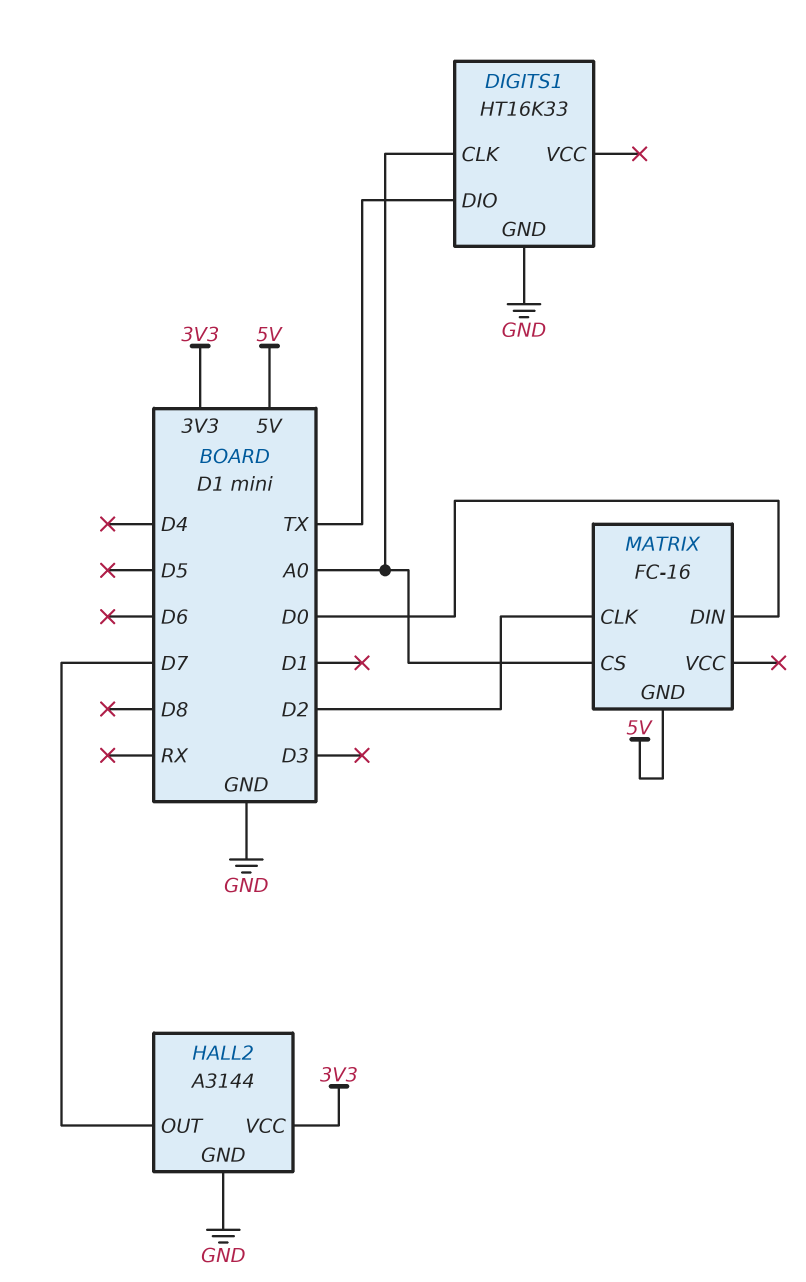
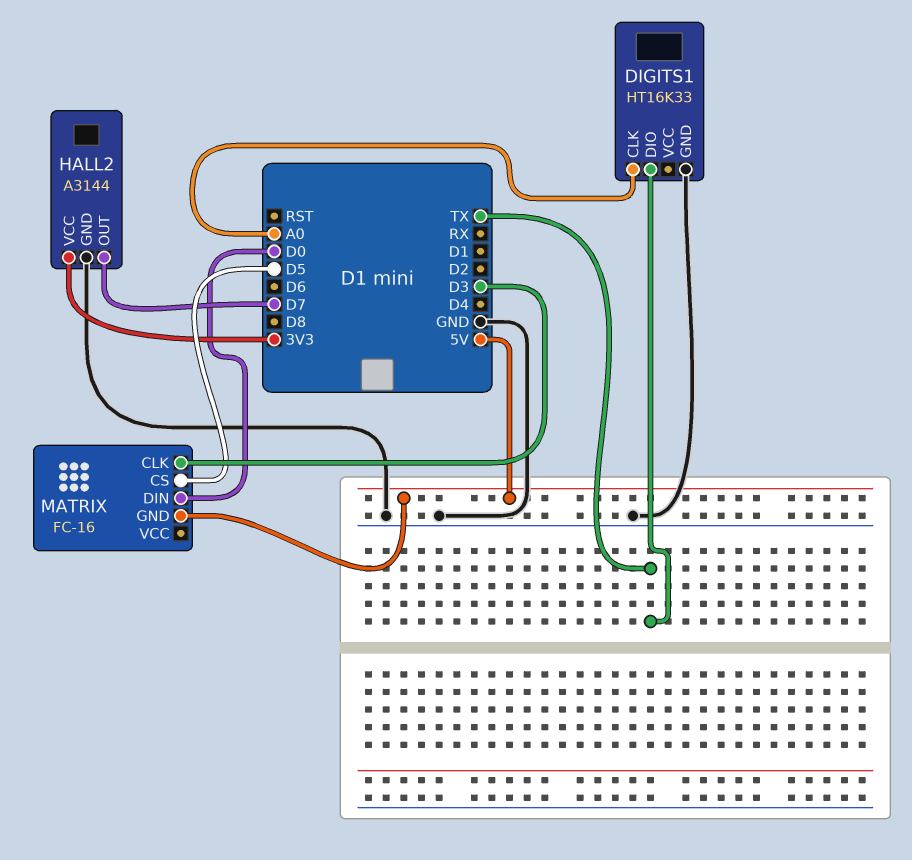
MATRIX pin CLK: D2 -> D3
MATRIX pin CS: A0 -> D5

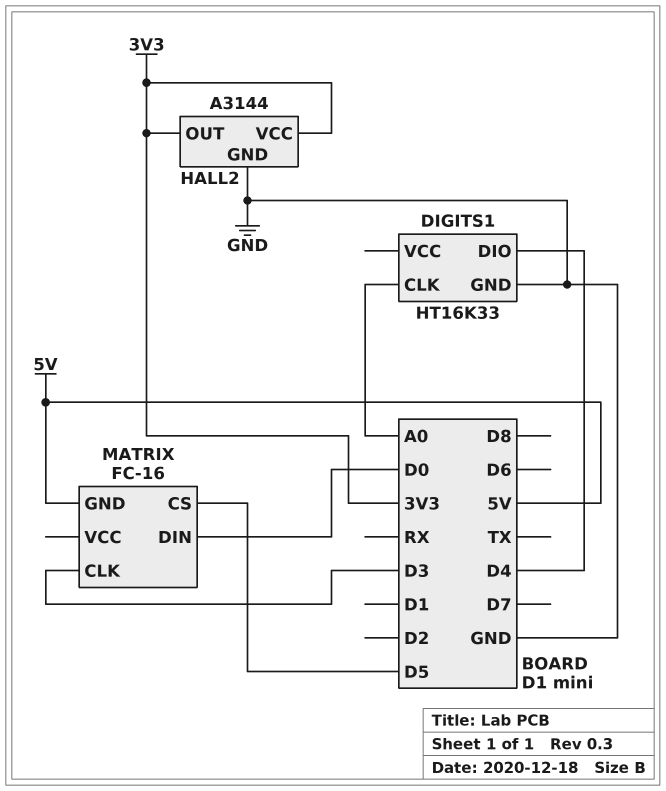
DIGITS1 pin DIO: TX -> D4
HALL2 pin OUT: D7 -> 3V3

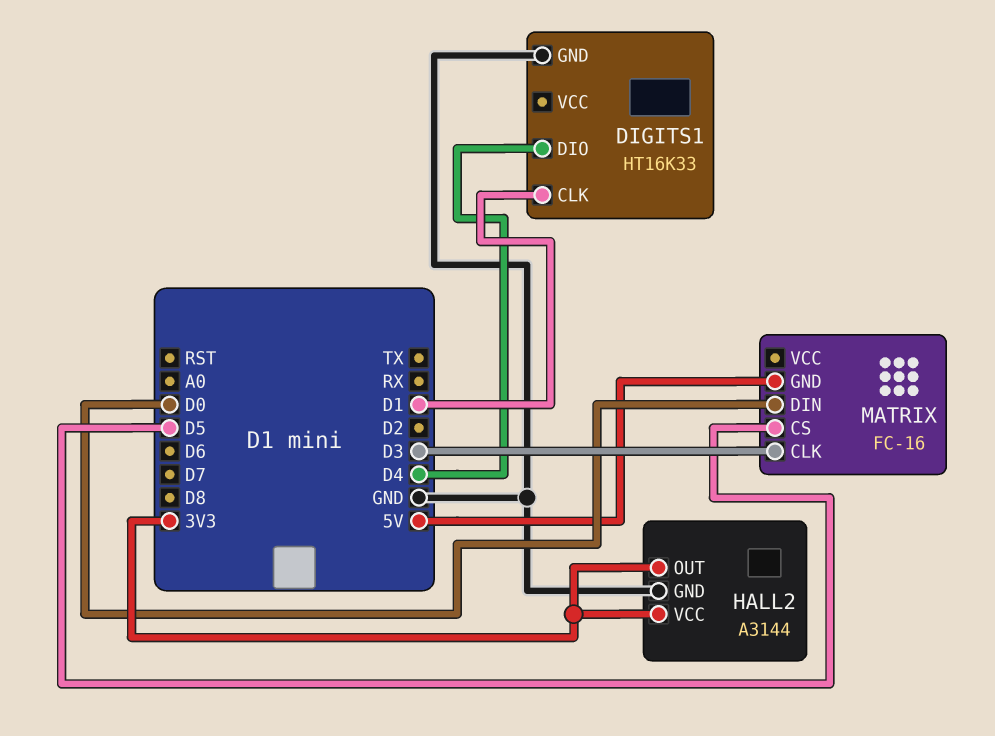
DIGITS1 pin CLK: A0 -> D1

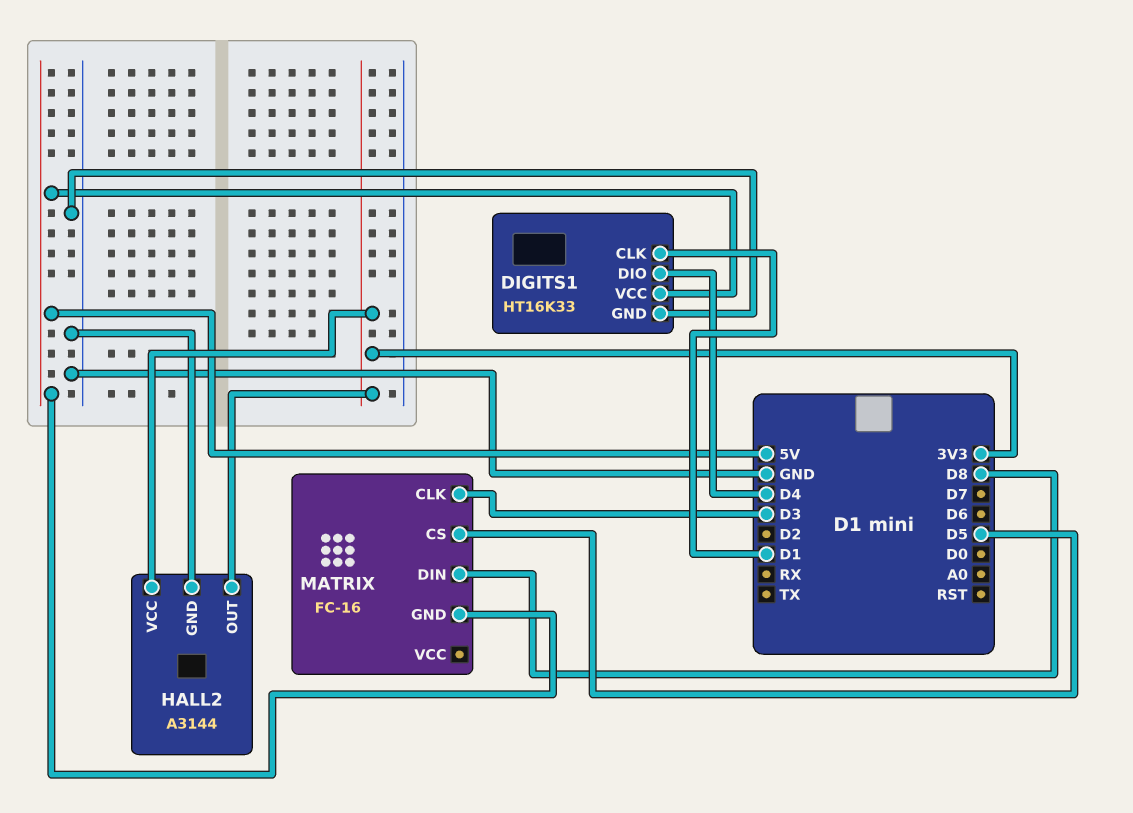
DIGITS1 pin VCC: none -> 5V
MATRIX pin DIN: D0 -> D8

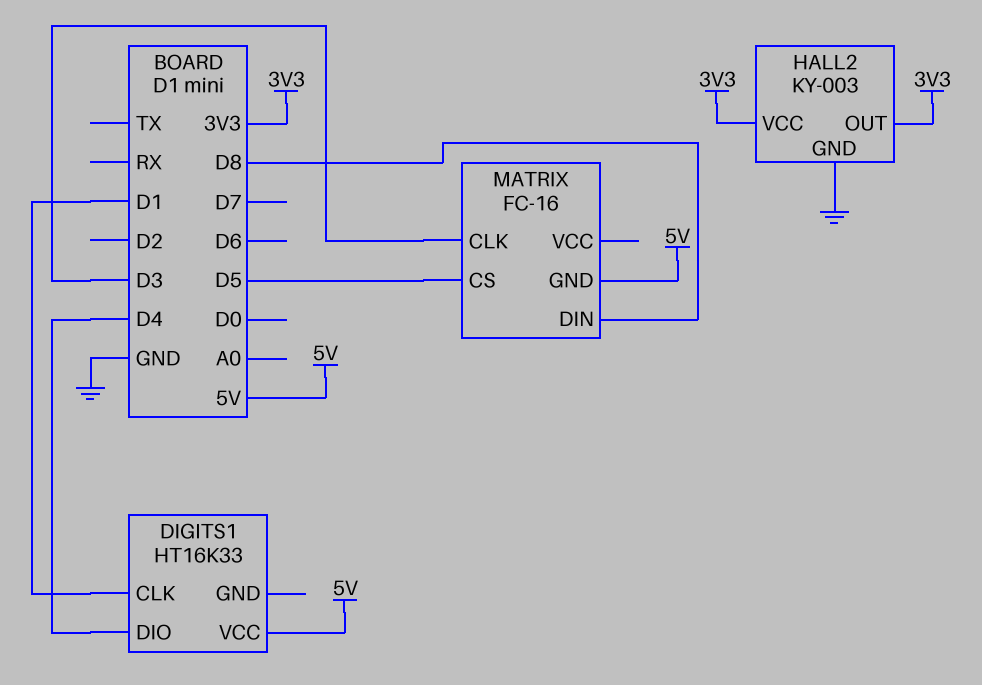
DIGITS1 pin GND: GND -> none
HALL2: A3144 -> KY-003

